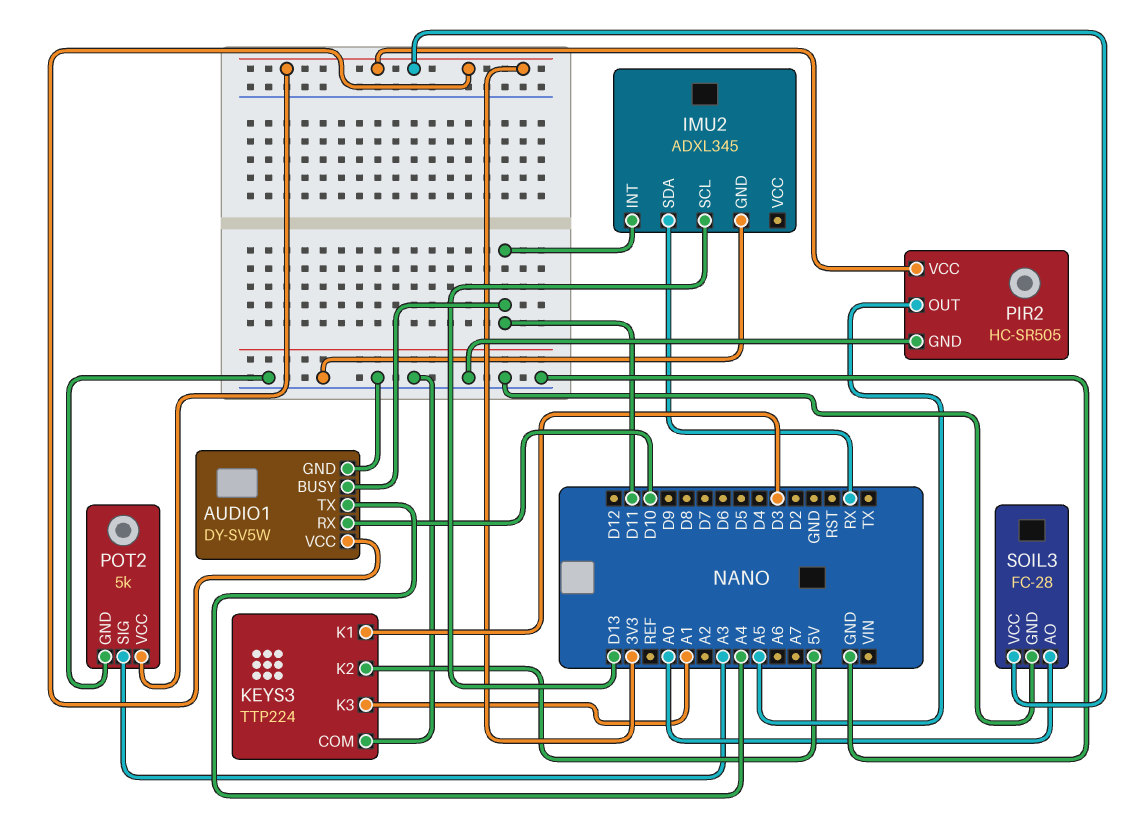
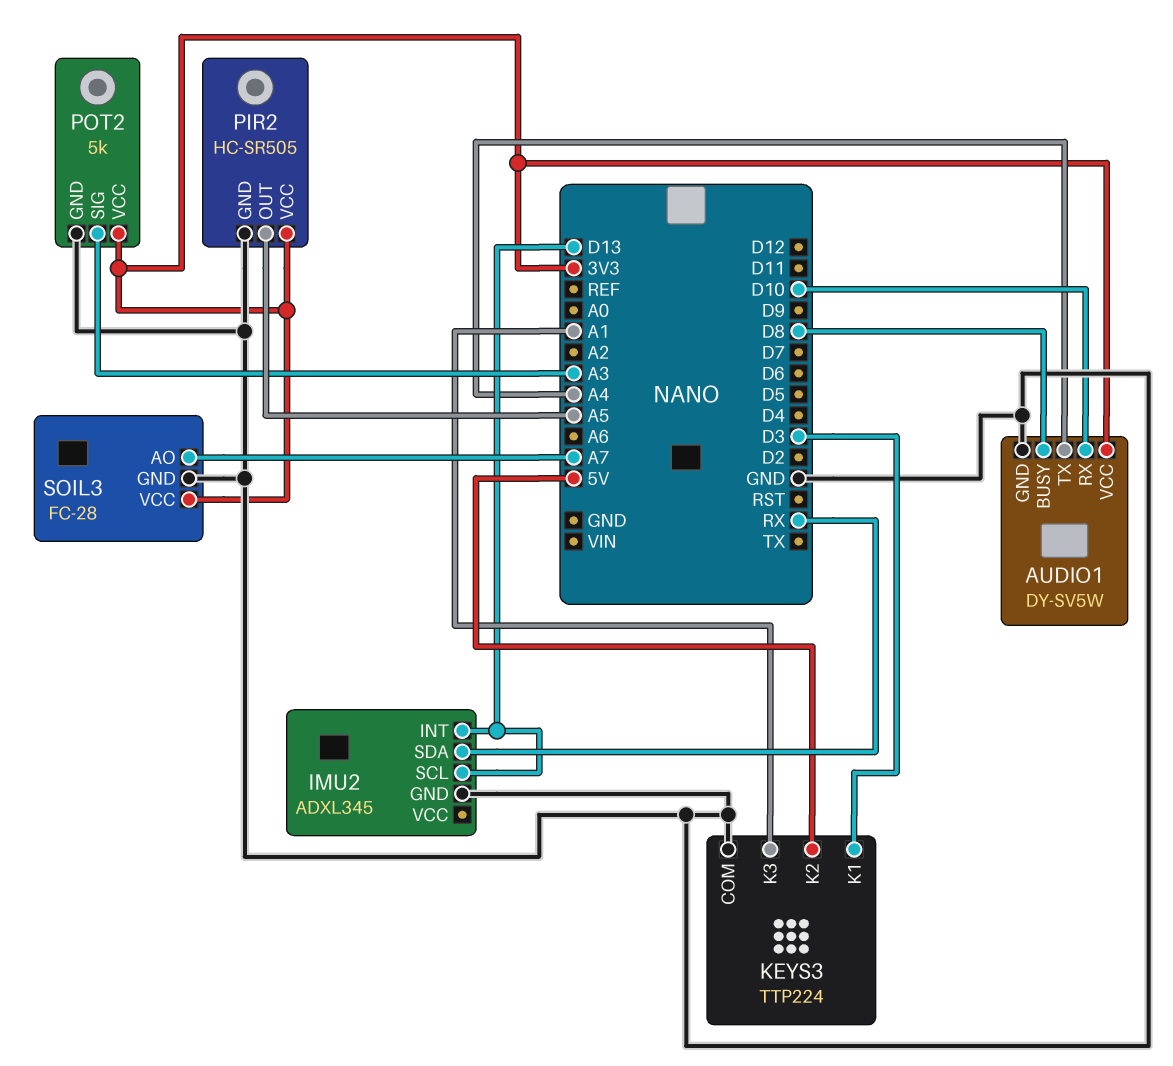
AUDIO1 pin BUSY: D11 -> D8
IMU2 pin INT: D11 -> D13
SOIL3 pin AO: A0 -> A7

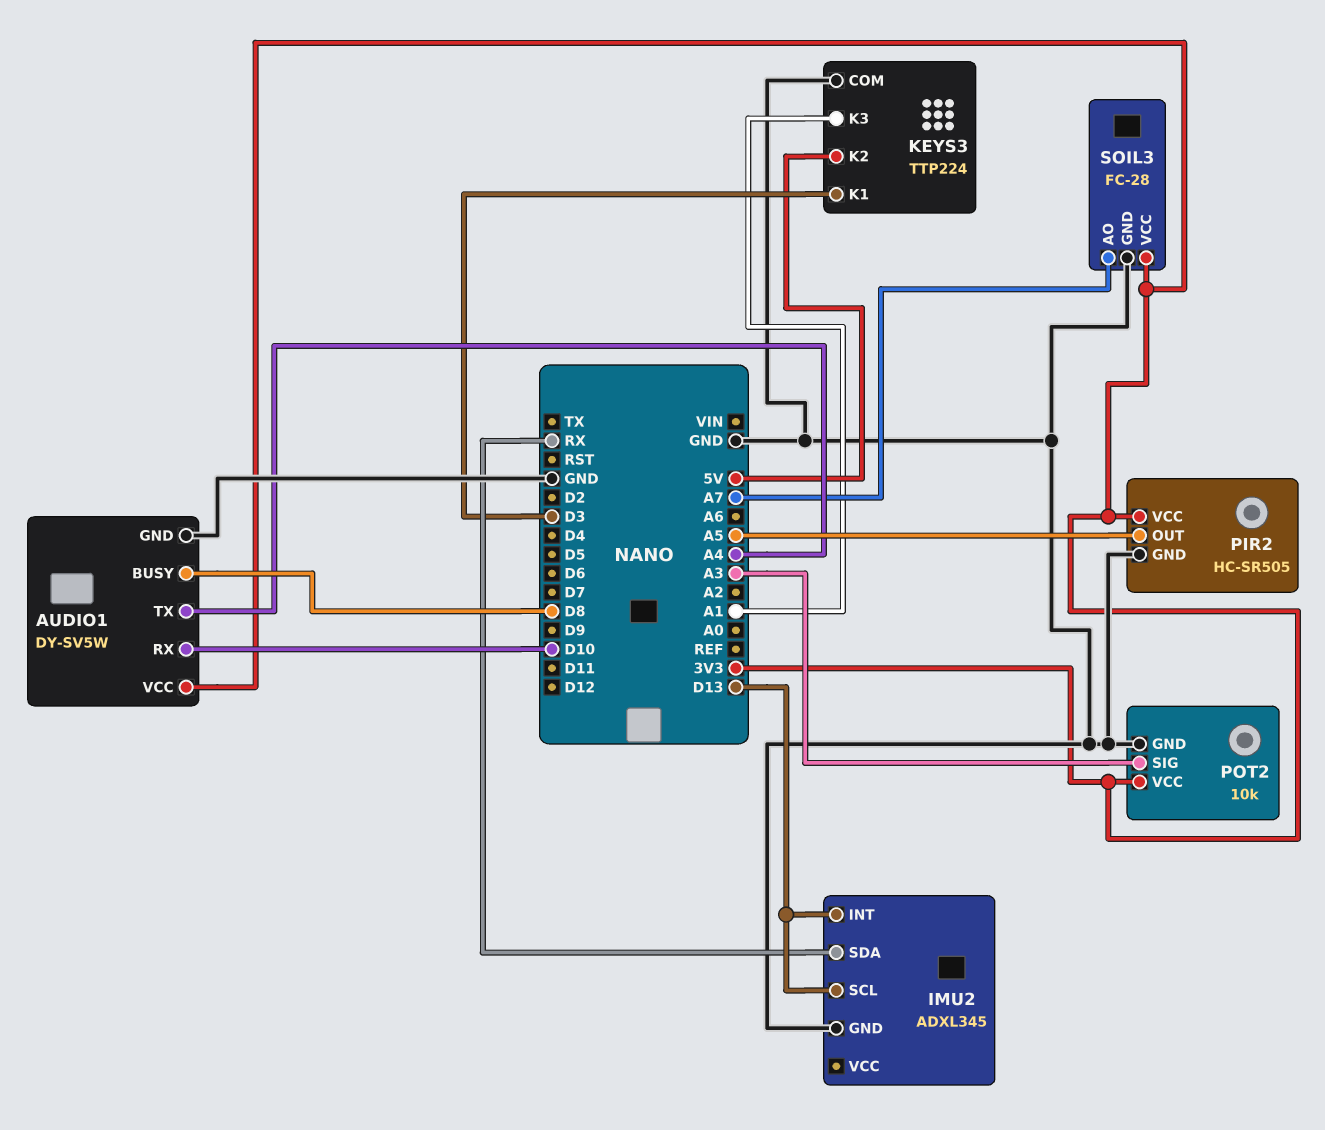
POT2: 5k -> 10k

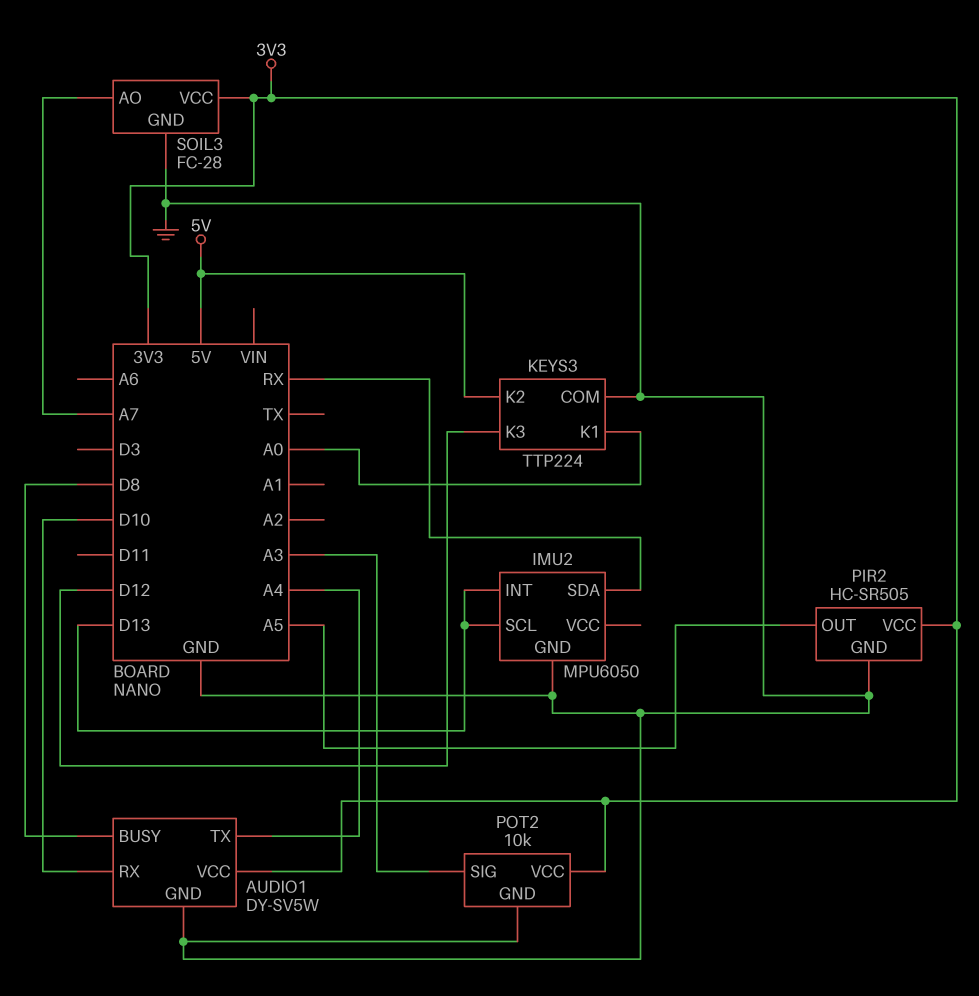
IMU2: ADXL345 -> MPU6050
KEYS3 pin K1: D3 -> A0
KEYS3 pin K3: A1 -> D12

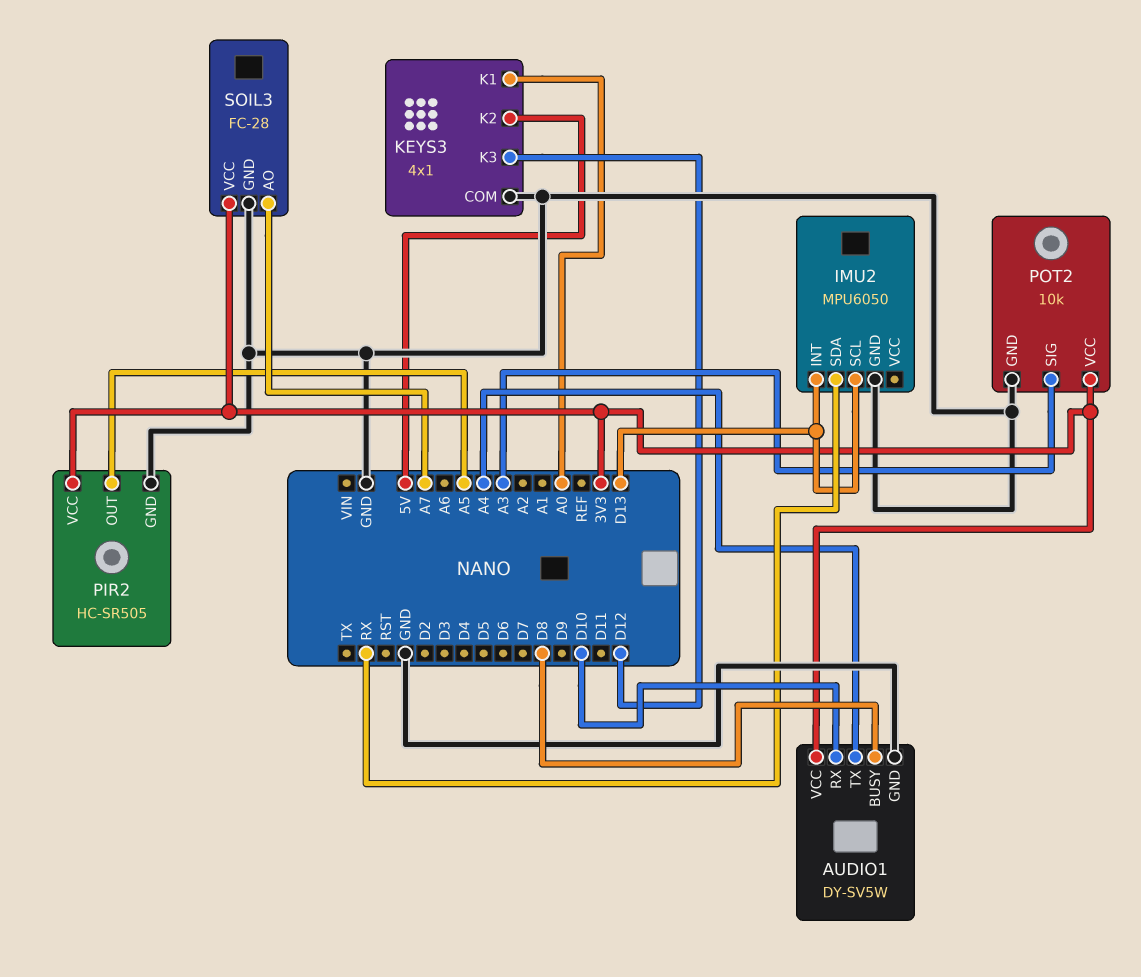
KEYS3: TTP224 -> 4x1

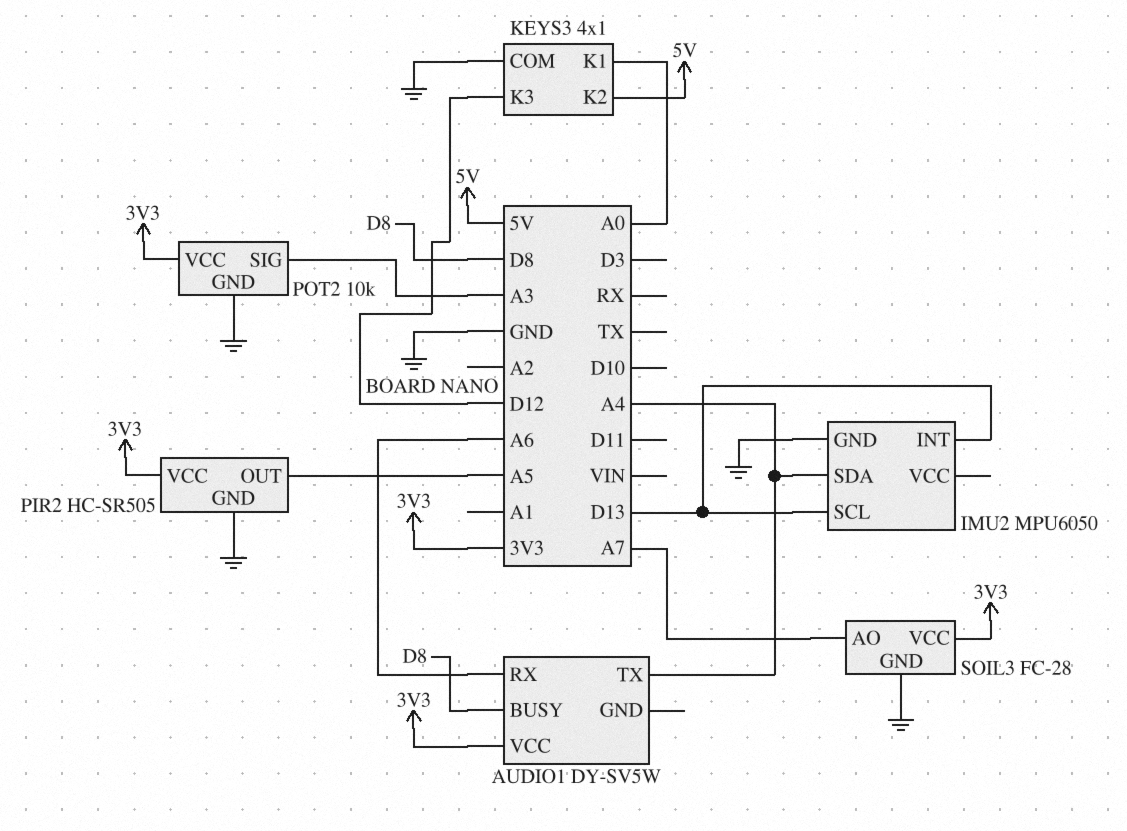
AUDIO1 pin GND: GND -> none
AUDIO1 pin RX: D10 -> A6
IMU2 pin SDA: RX -> A4

